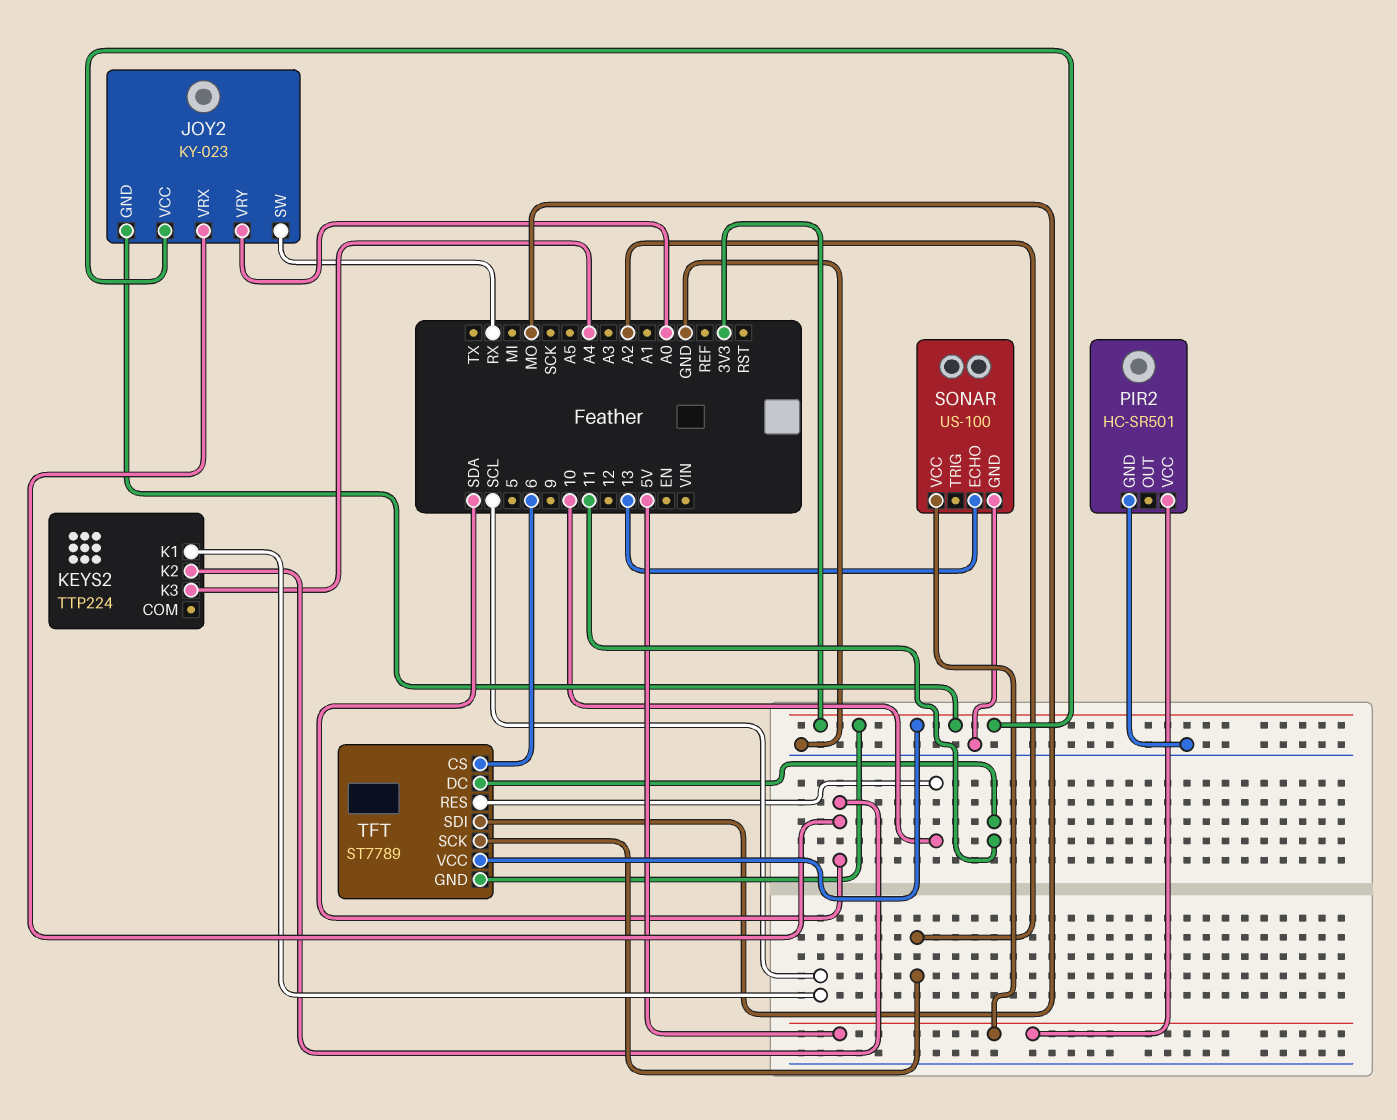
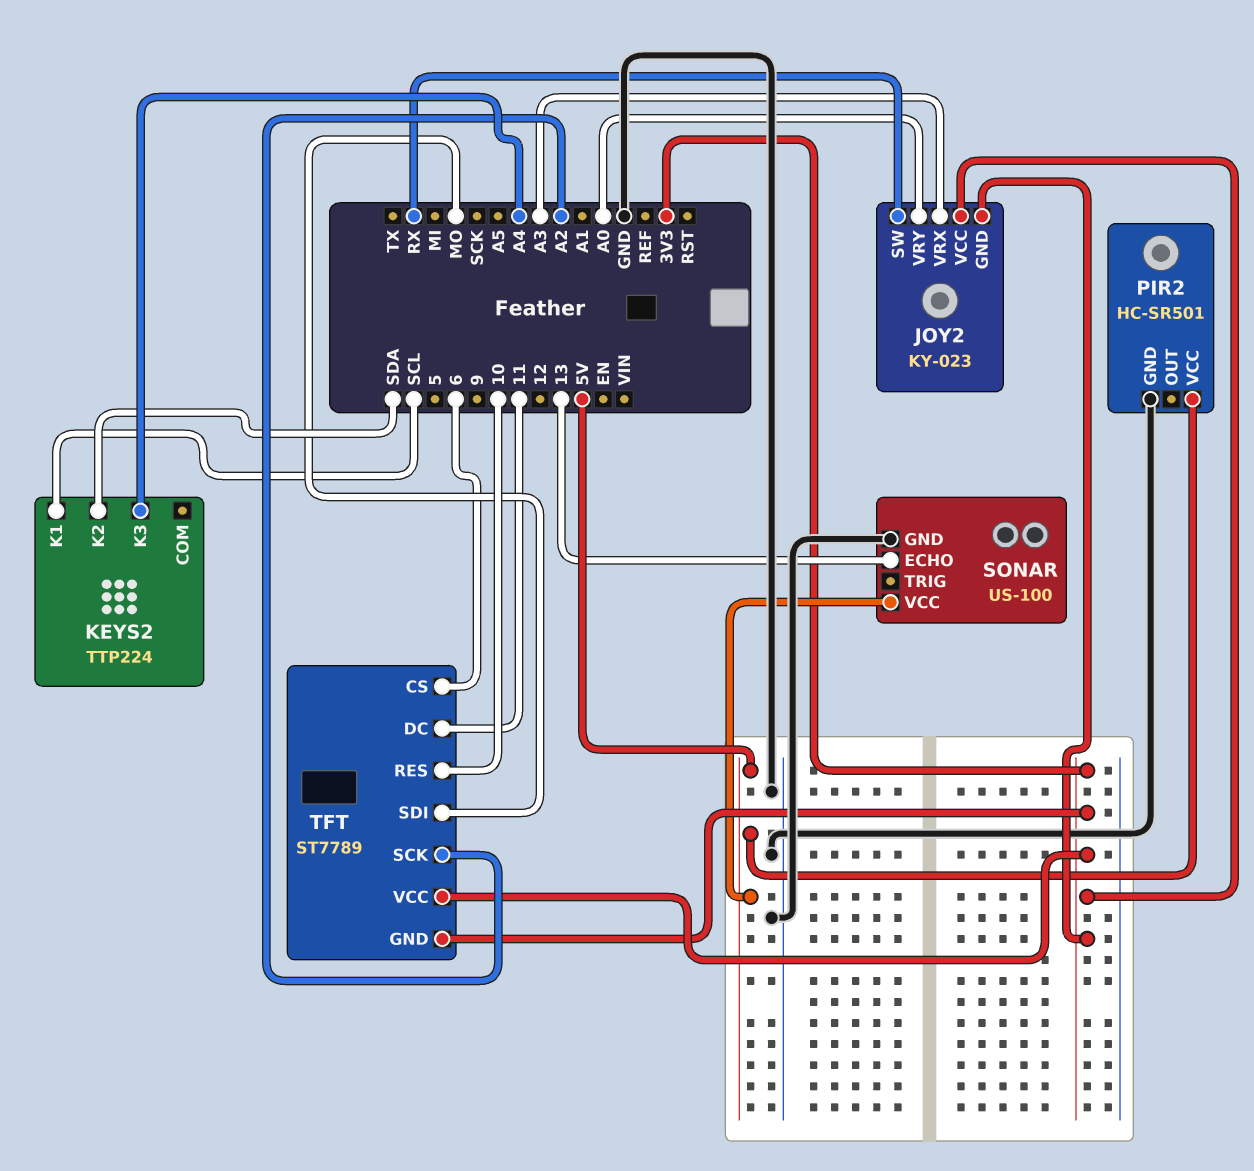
JOY2 pin VRX: SDA -> A3

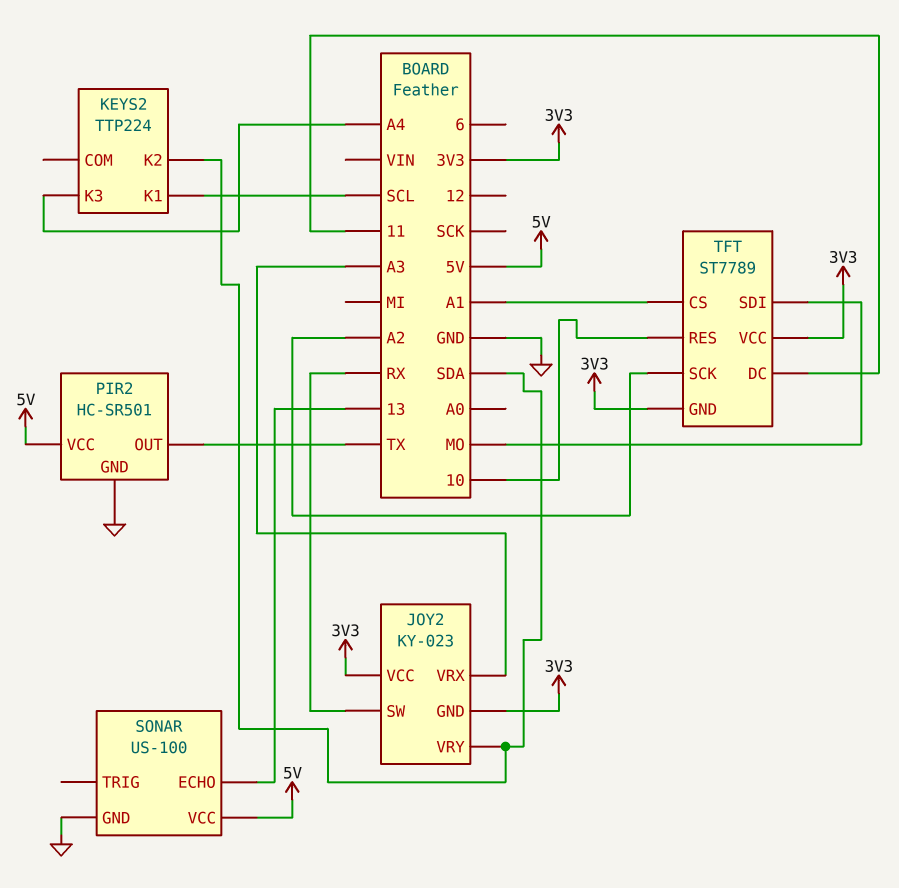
JOY2 pin VRY: A0 -> SDA
PIR2 pin OUT: none -> TX
TFT pin CS: 6 -> A1

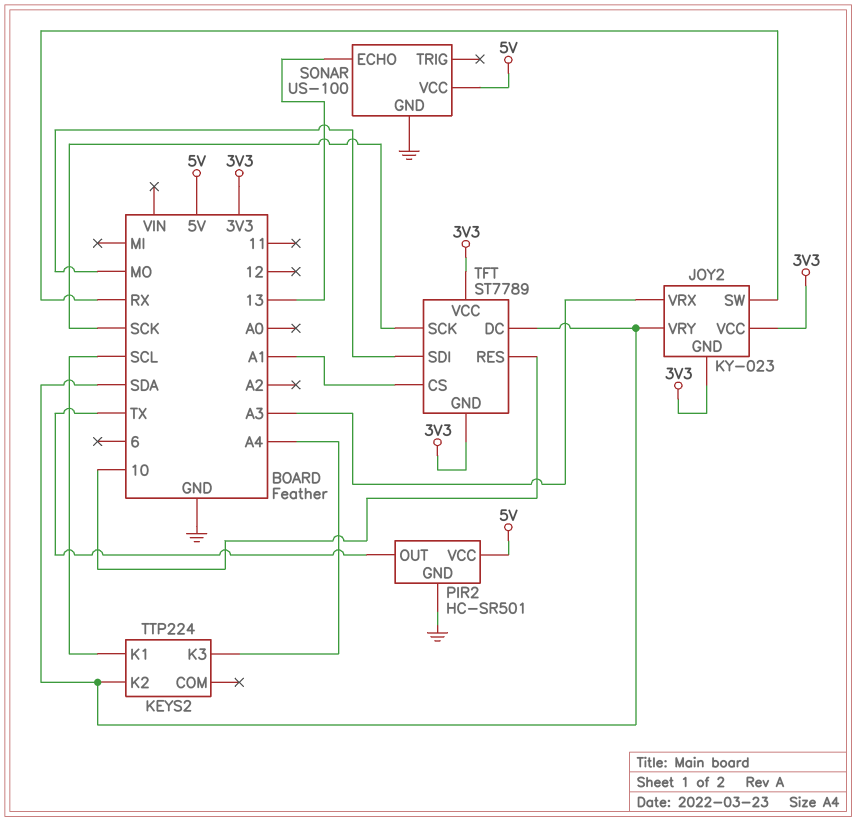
TFT pin DC: 11 -> SDA
TFT pin SCK: A2 -> SCK

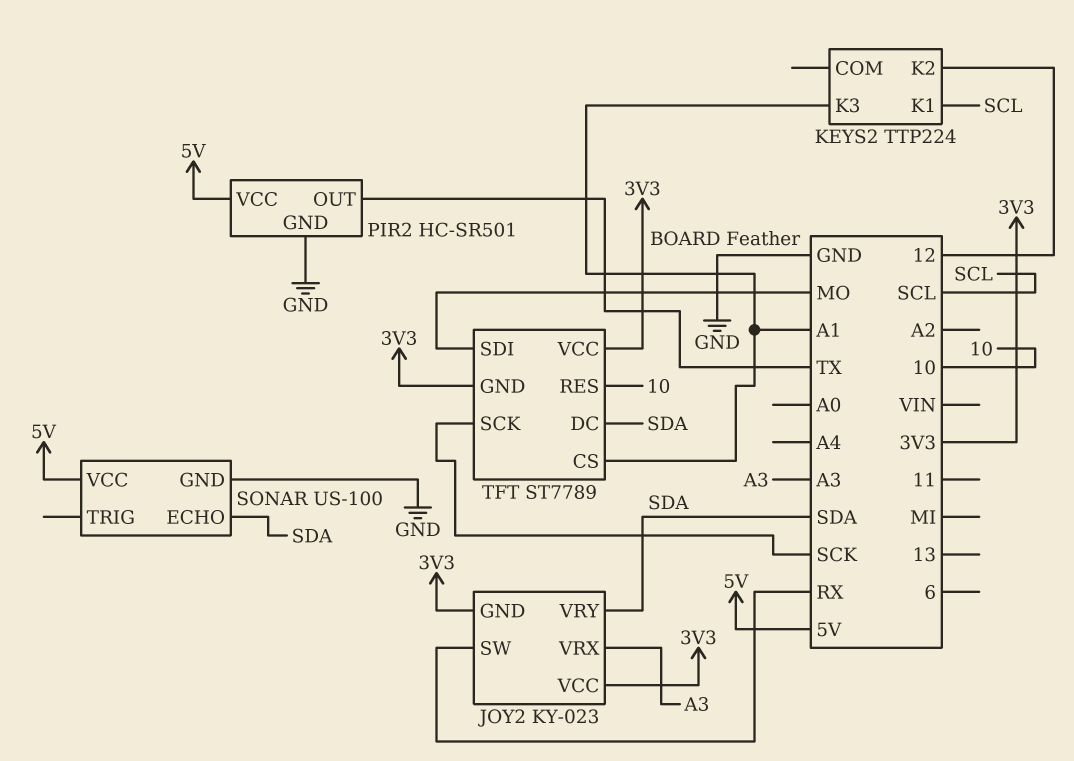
KEYS2 pin K2: SDA -> 12
KEYS2 pin K3: A4 -> A1
SONAR pin ECHO: 13 -> SDA

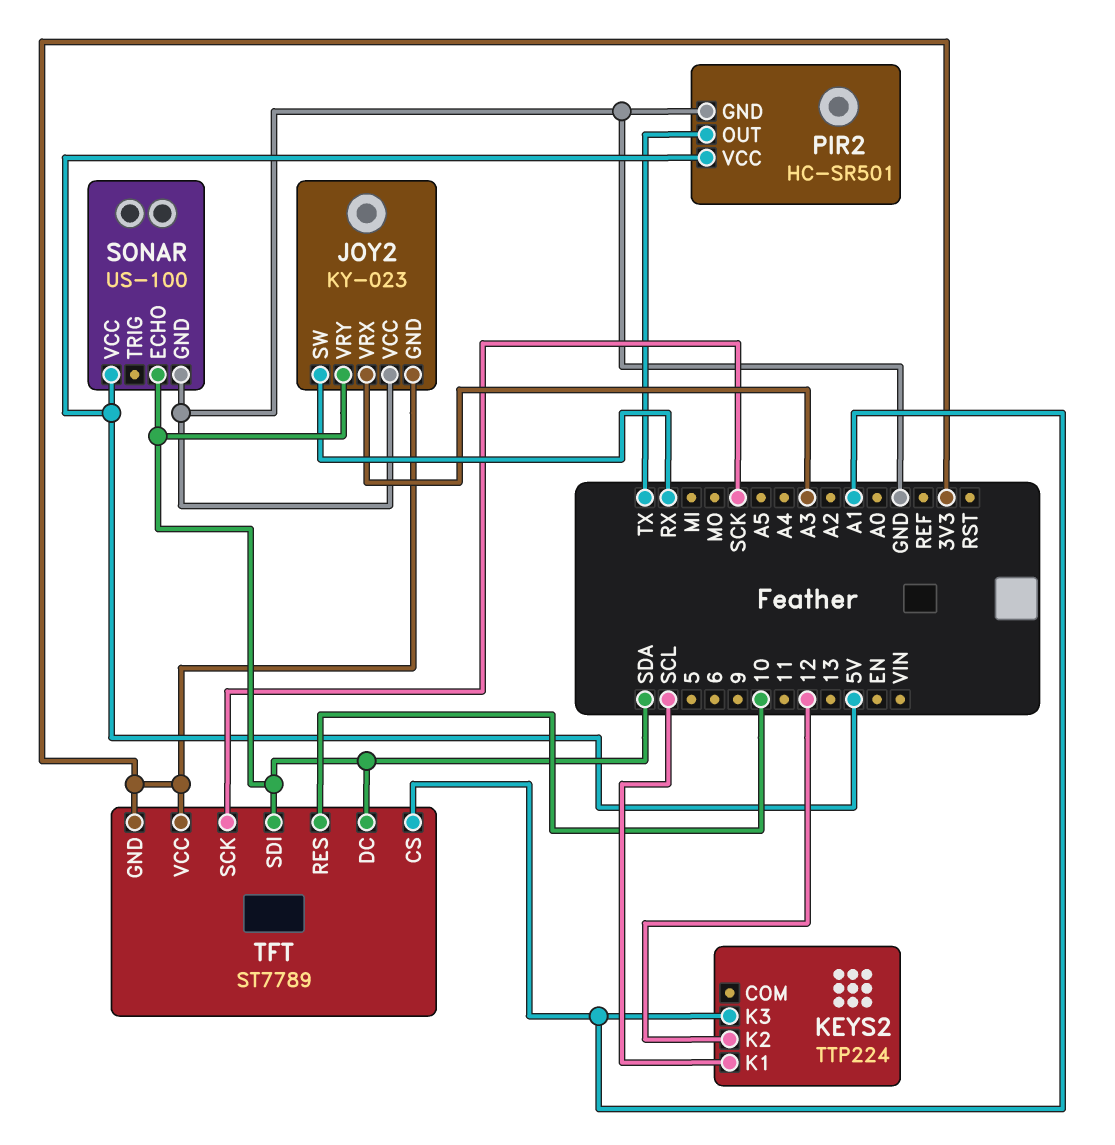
JOY2 pin VCC: 3V3 -> GND
TFT pin SDI: MO -> SDA

